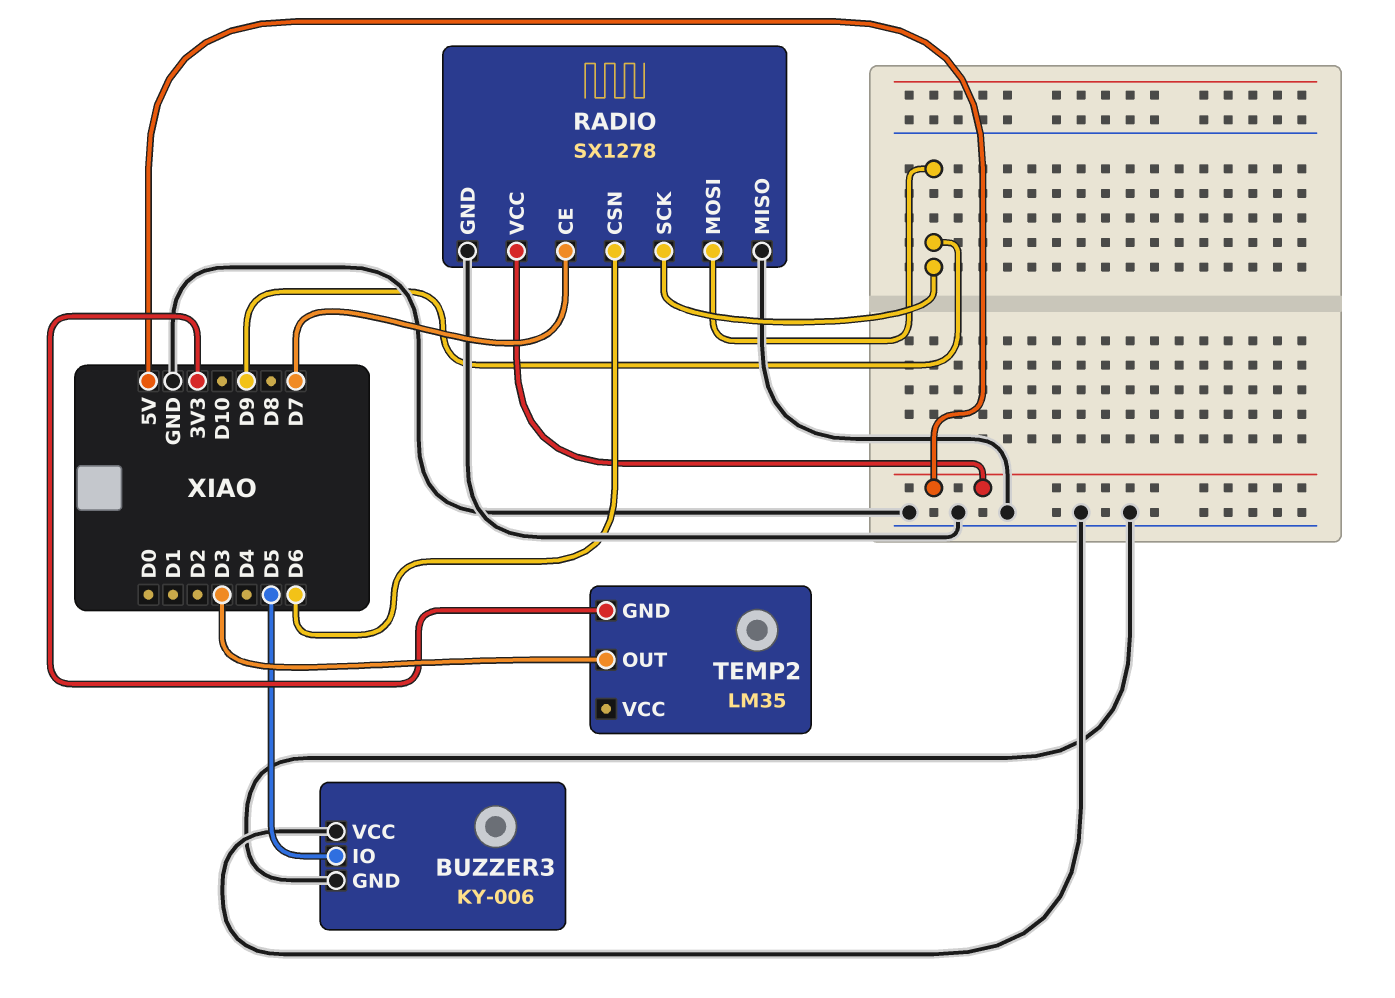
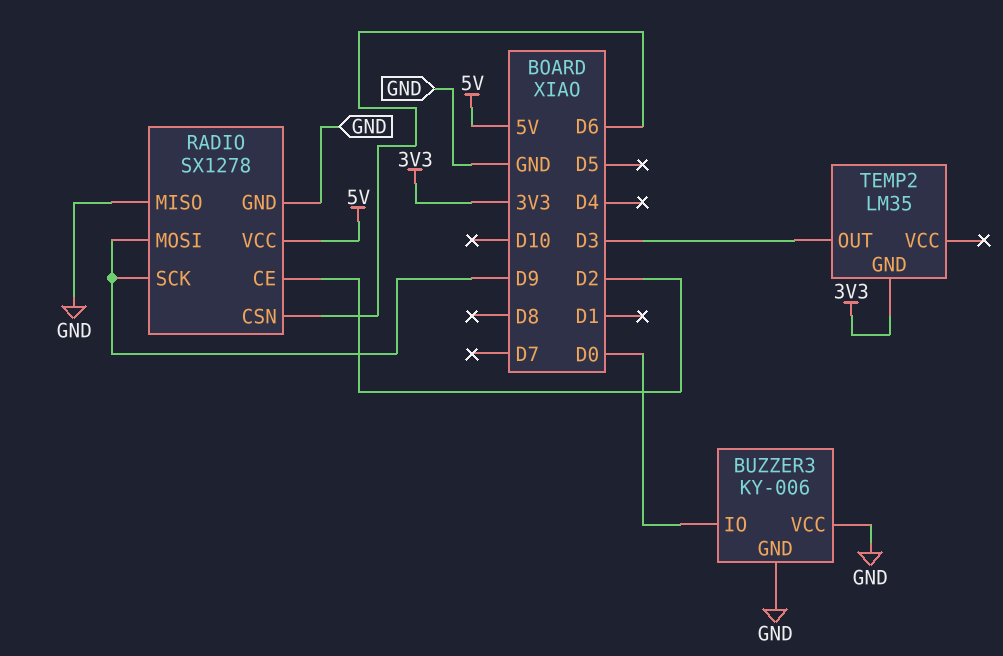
BUZZER3 pin IO: D5 -> D0
RADIO pin CE: D7 -> D2

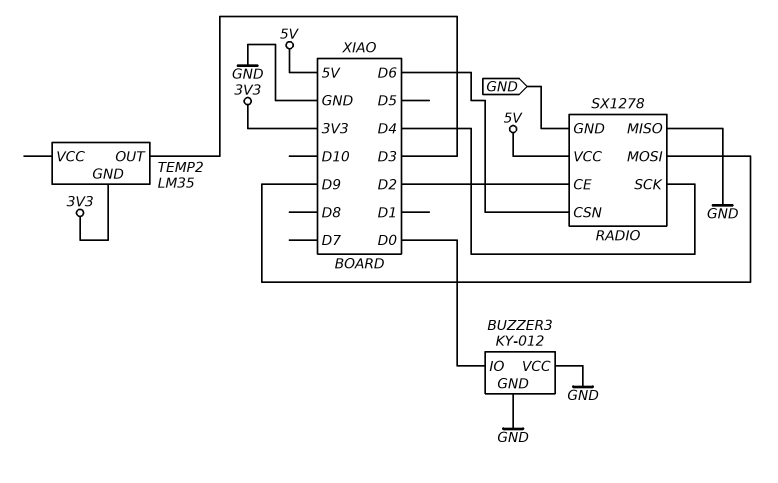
BUZZER3: KY-006 -> KY-012
RADIO pin SCK: D9 -> D4

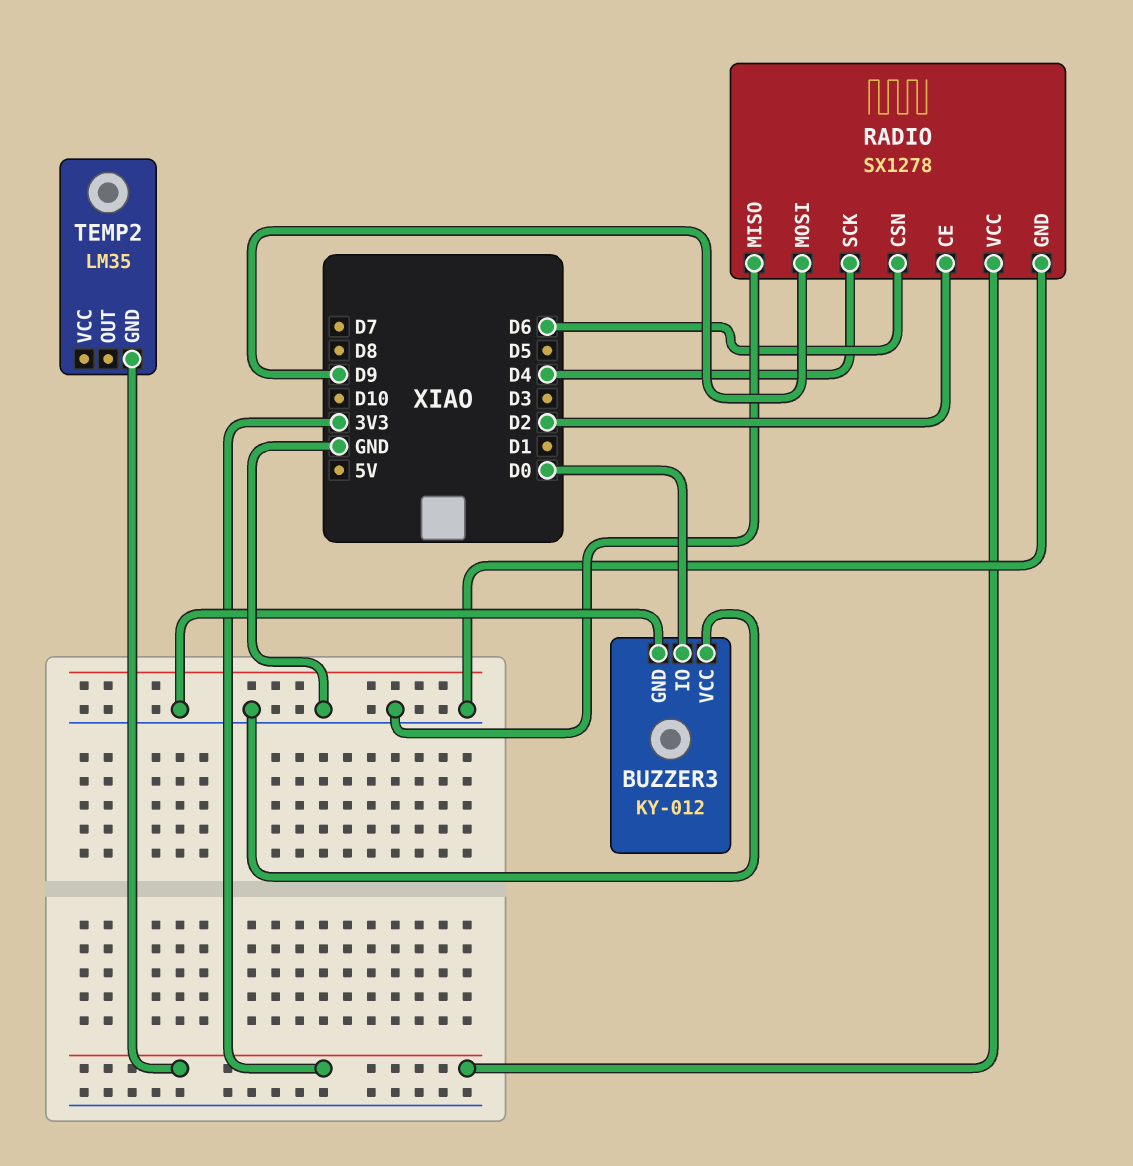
RADIO pin VCC: 5V -> 3V3
TEMP2 pin OUT: D3 -> none

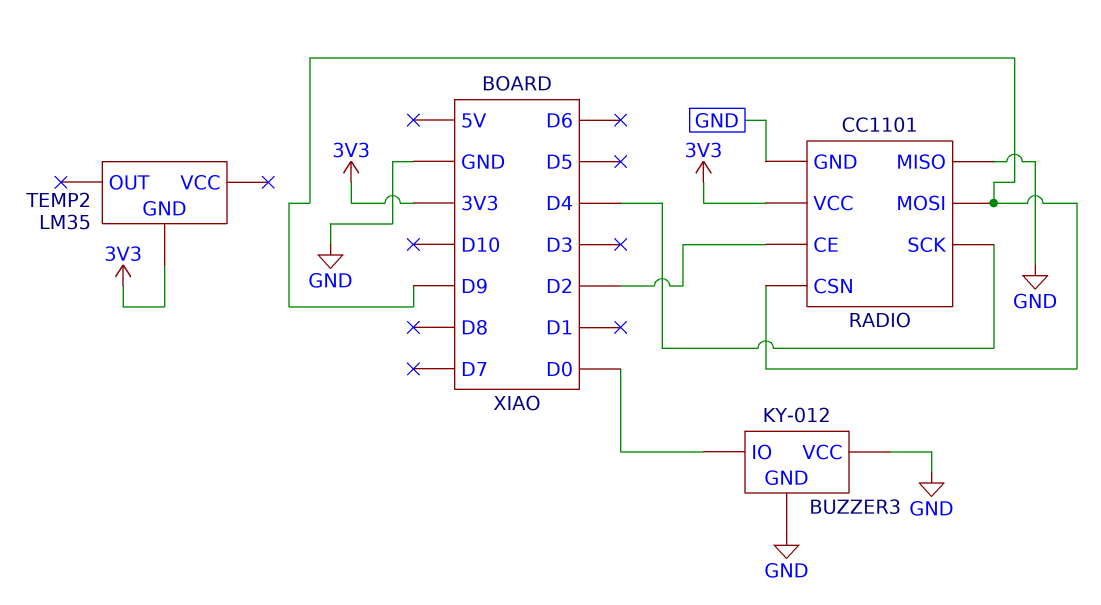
RADIO: SX1278 -> CC1101
RADIO pin CSN: D6 -> D9

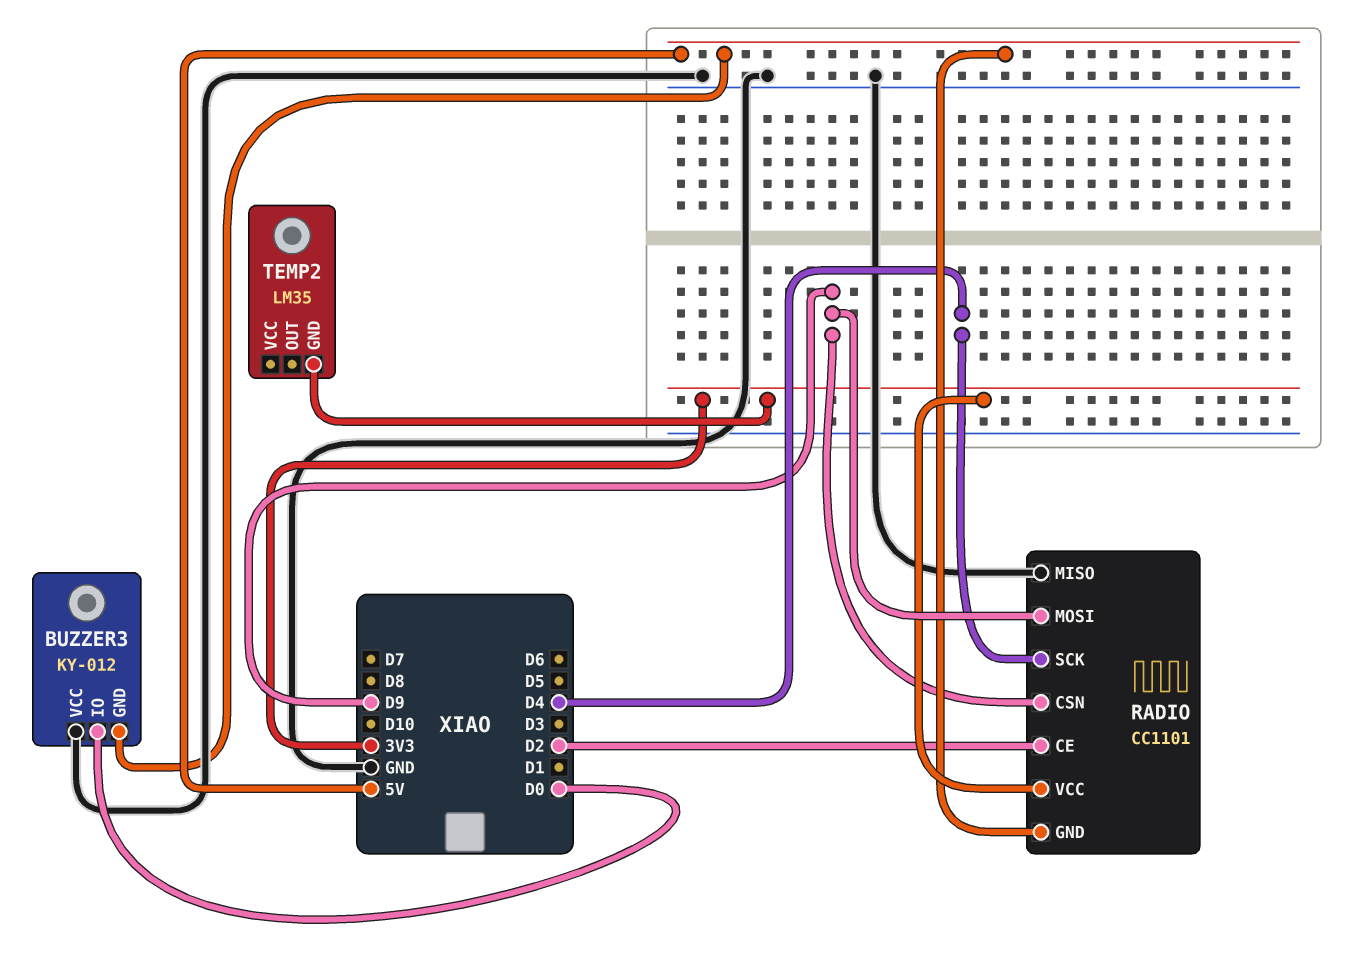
BUZZER3 pin GND: GND -> 5V
RADIO pin GND: GND -> 5V

